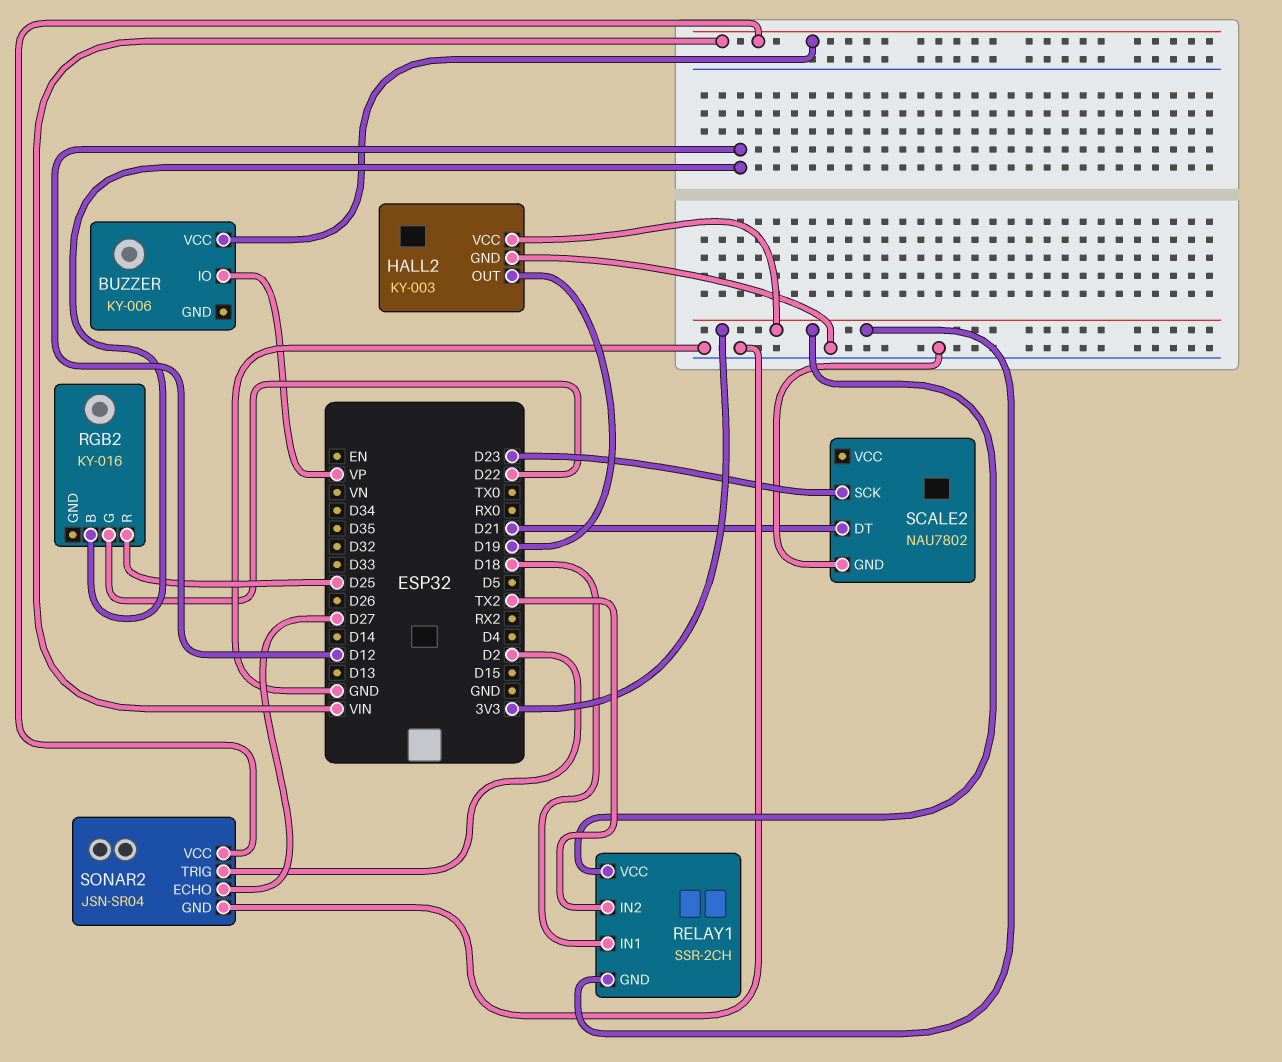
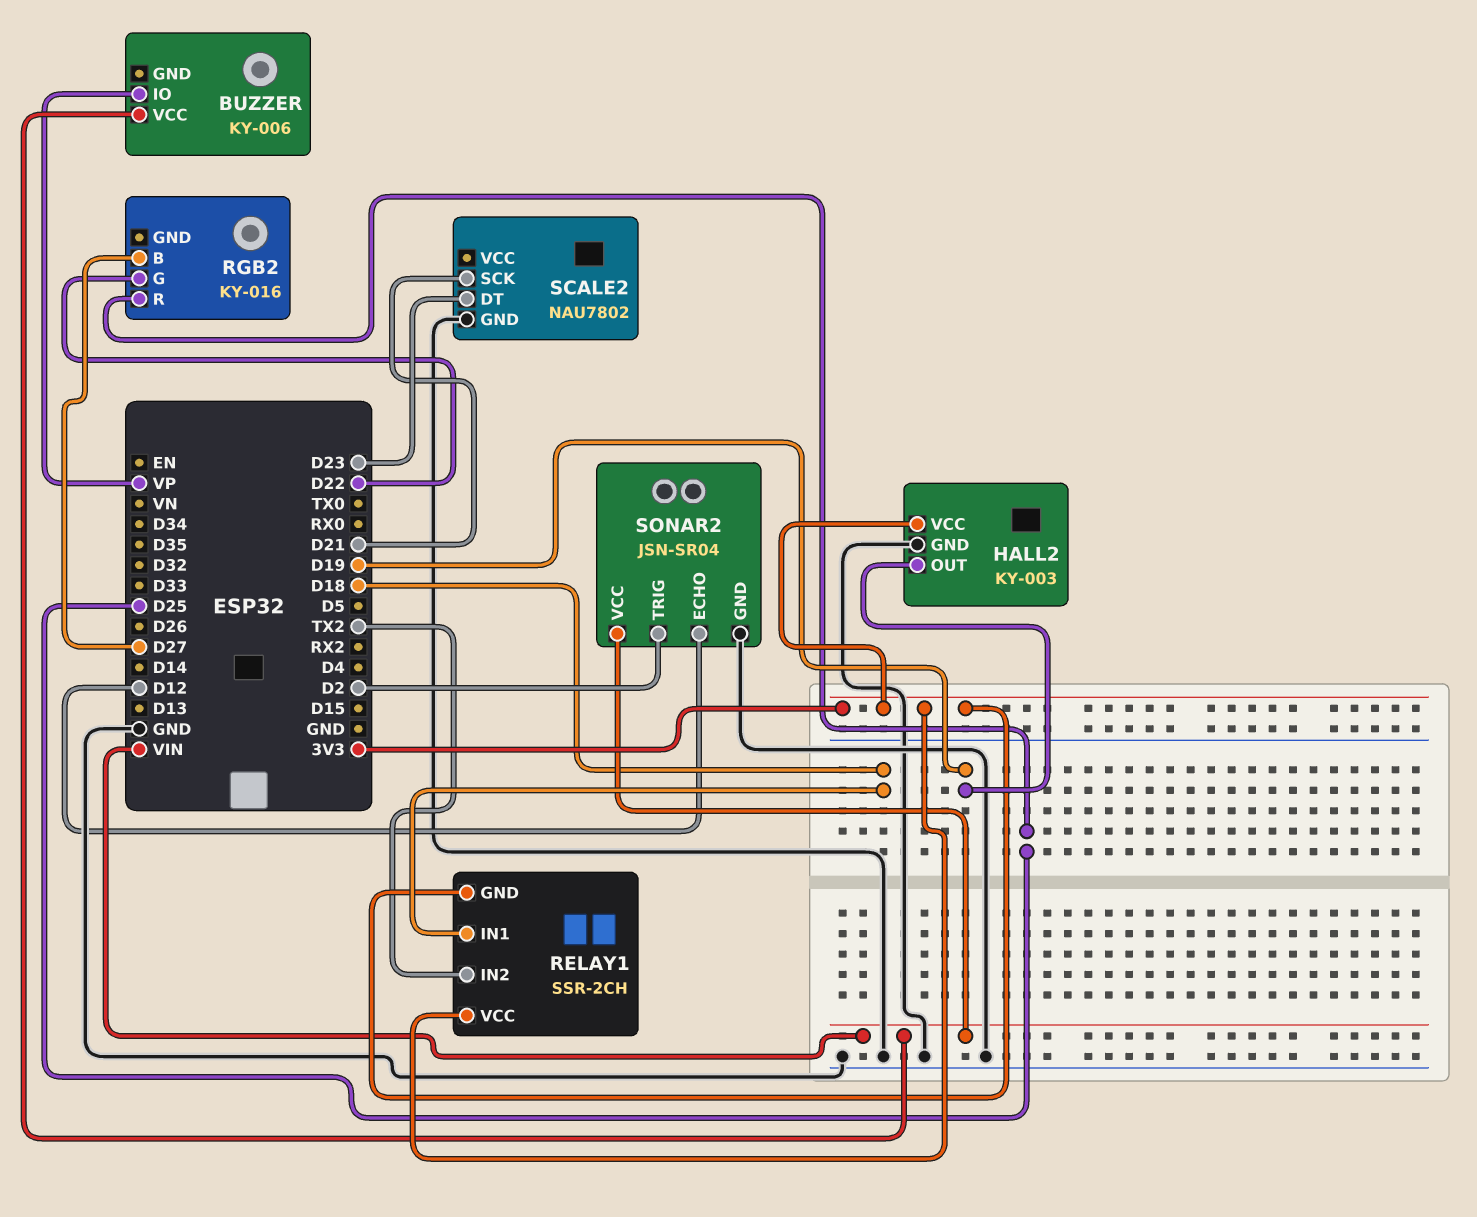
RGB2 pin B: D12 -> D27
SCALE2 pin DT: D21 -> D23
SCALE2 pin SCK: D23 -> D21
SONAR2 pin ECHO: D27 -> D12

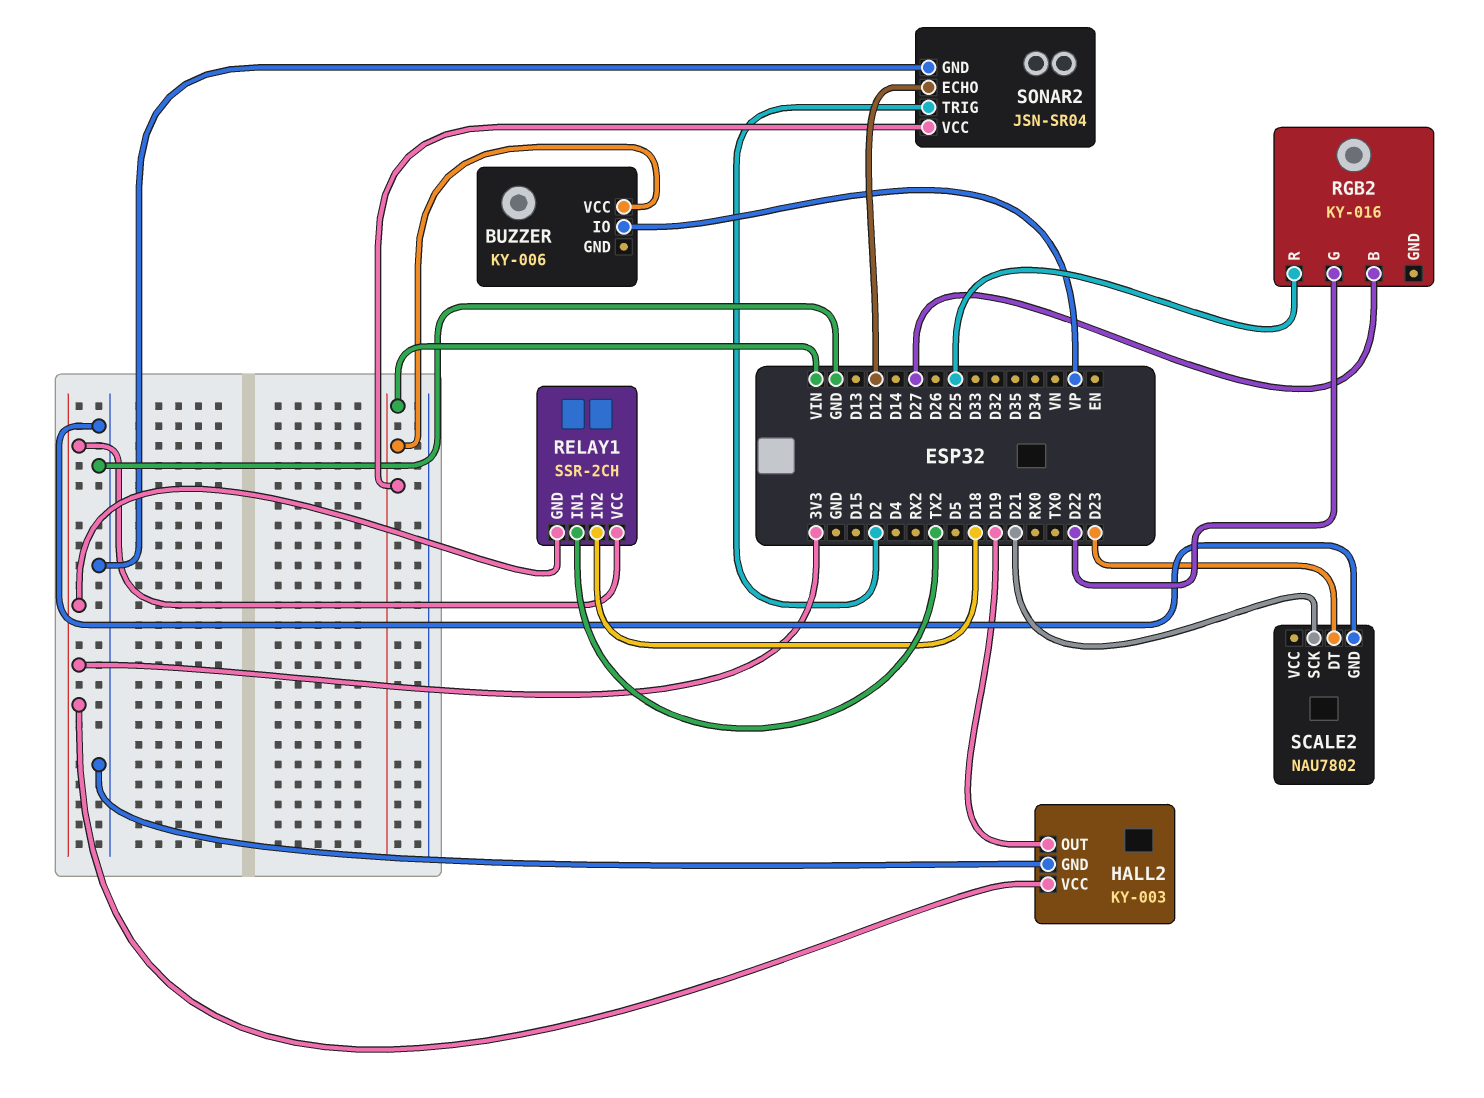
RELAY1 pin IN1: D18 -> TX2
RELAY1 pin IN2: TX2 -> D18

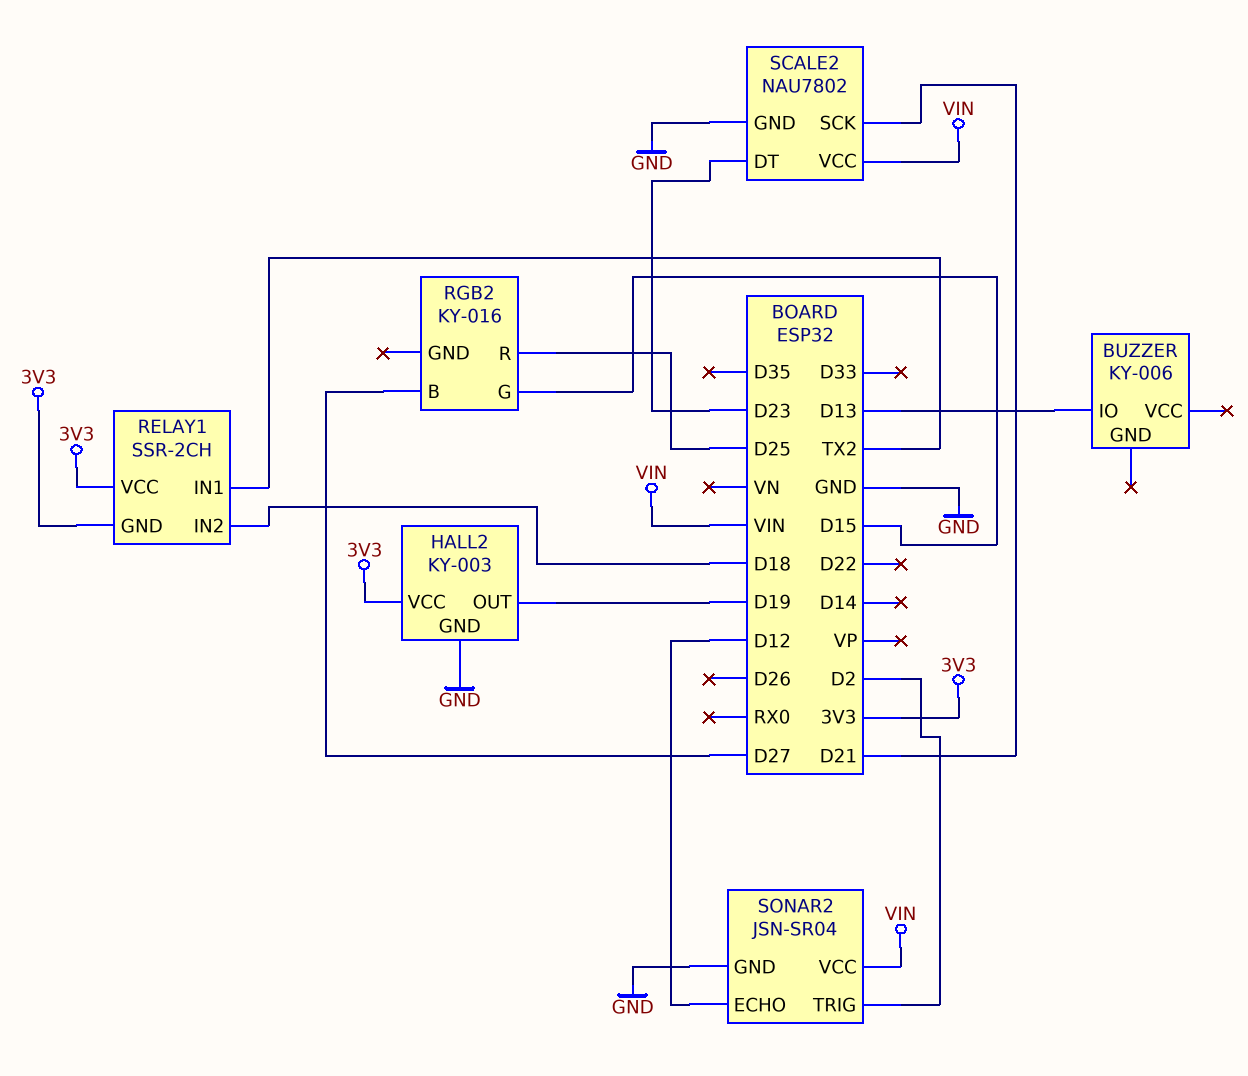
BUZZER pin IO: VP -> D13
BUZZER pin VCC: VIN -> none
RGB2 pin G: D22 -> D15
SCALE2 pin VCC: none -> VIN

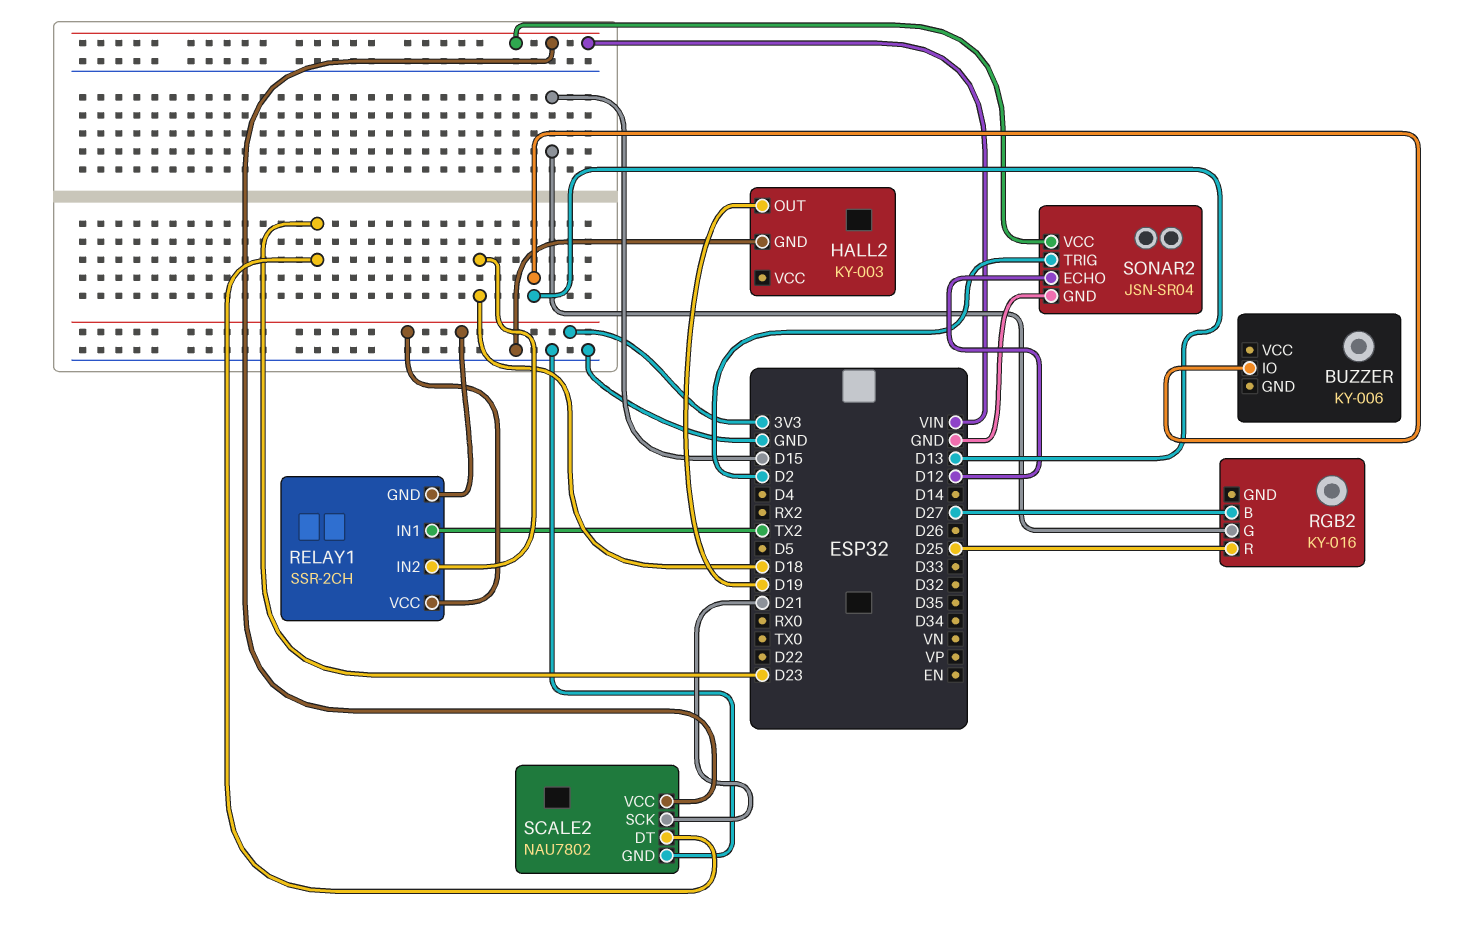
HALL2 pin VCC: 3V3 -> none

